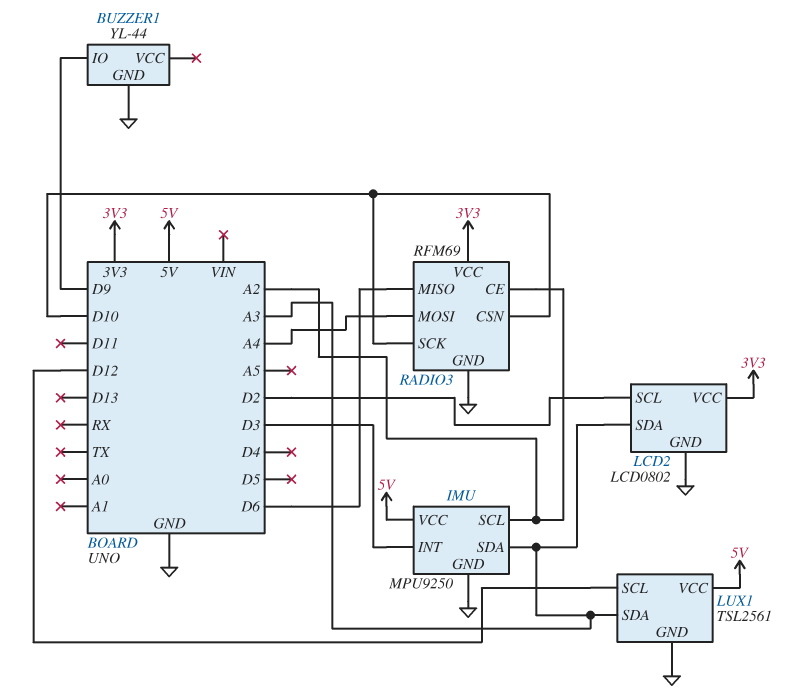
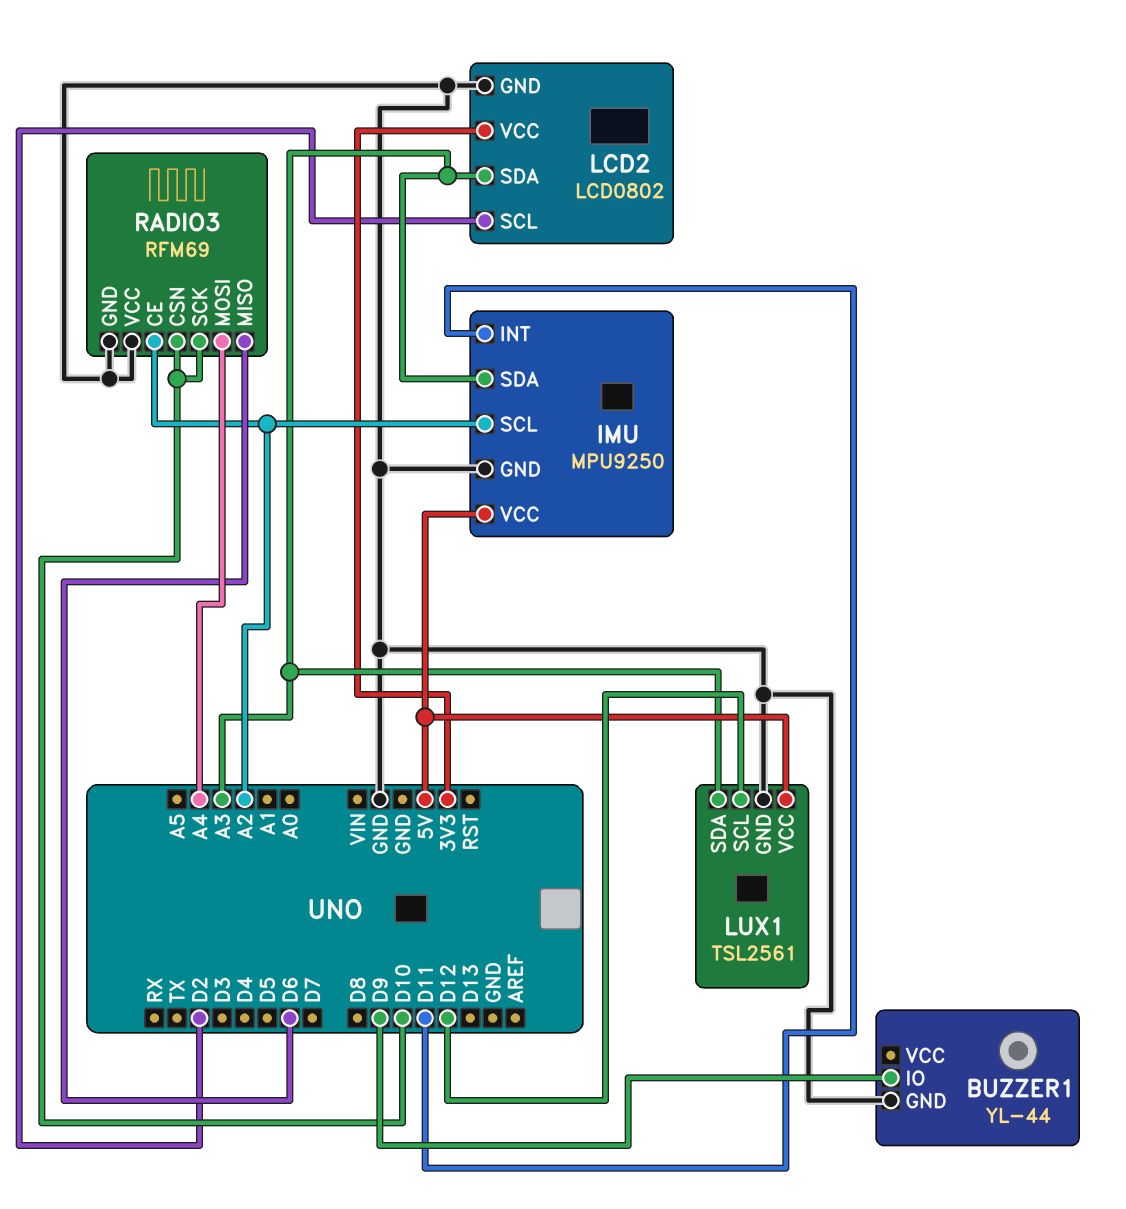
IMU pin INT: D3 -> D11
RADIO3 pin VCC: 3V3 -> GND

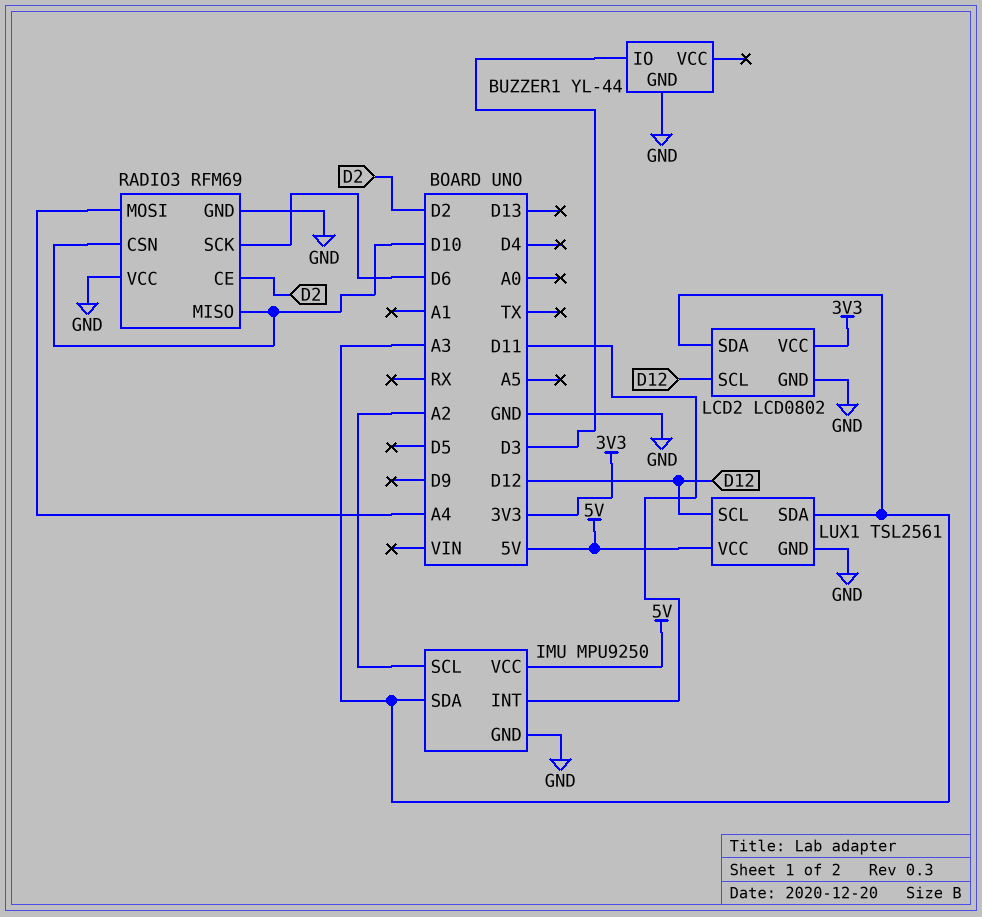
BUZZER1 pin IO: D9 -> D3
LCD2 pin SCL: D2 -> D12
RADIO3 pin CE: A2 -> D2
RADIO3 pin MISO: D6 -> D10
RADIO3 pin SCK: D10 -> D6

